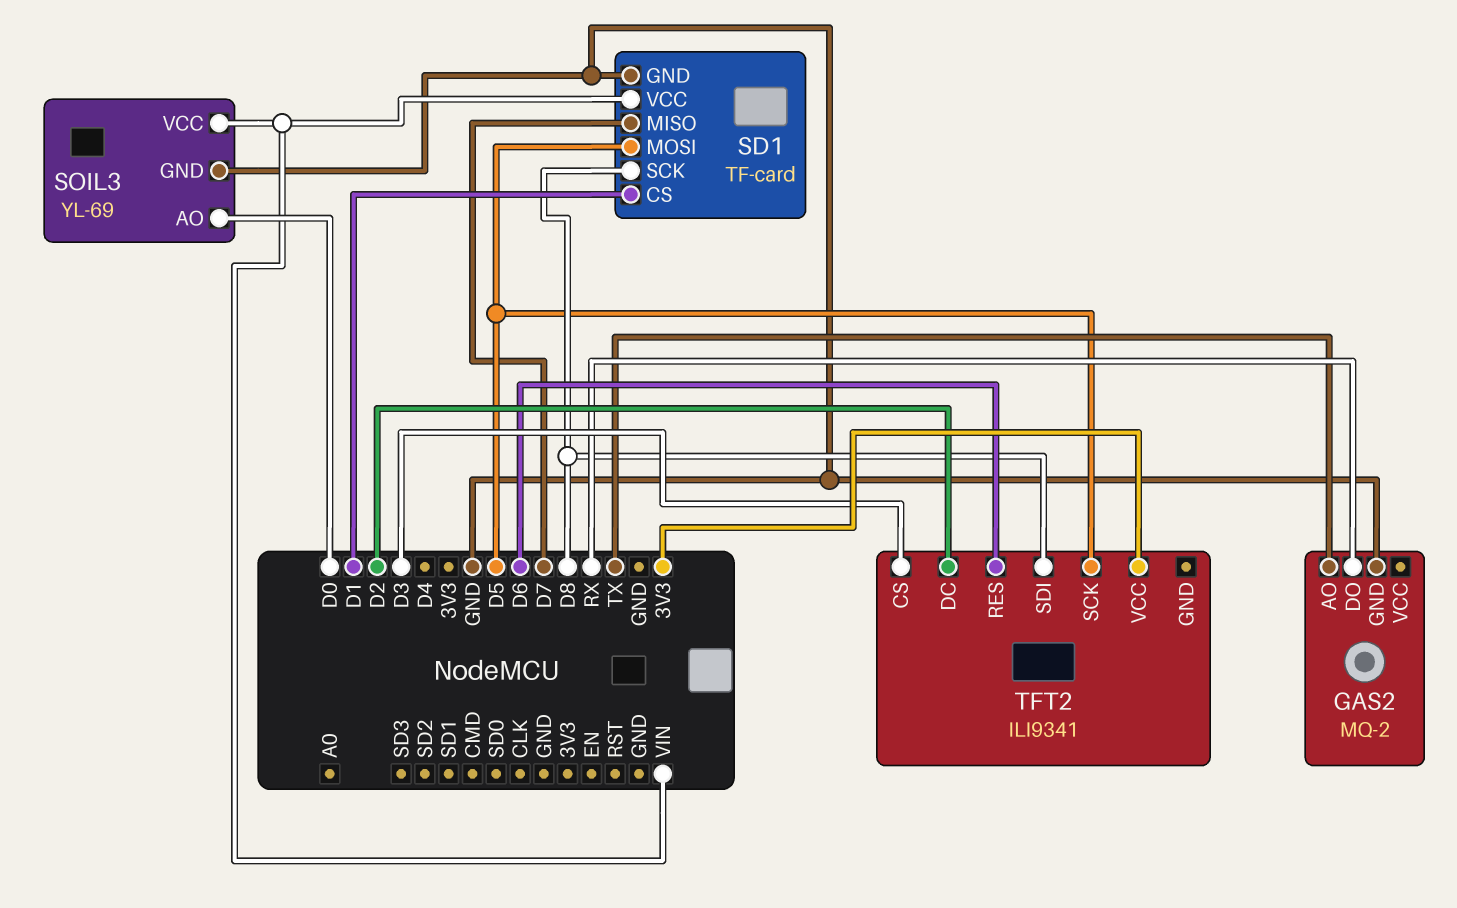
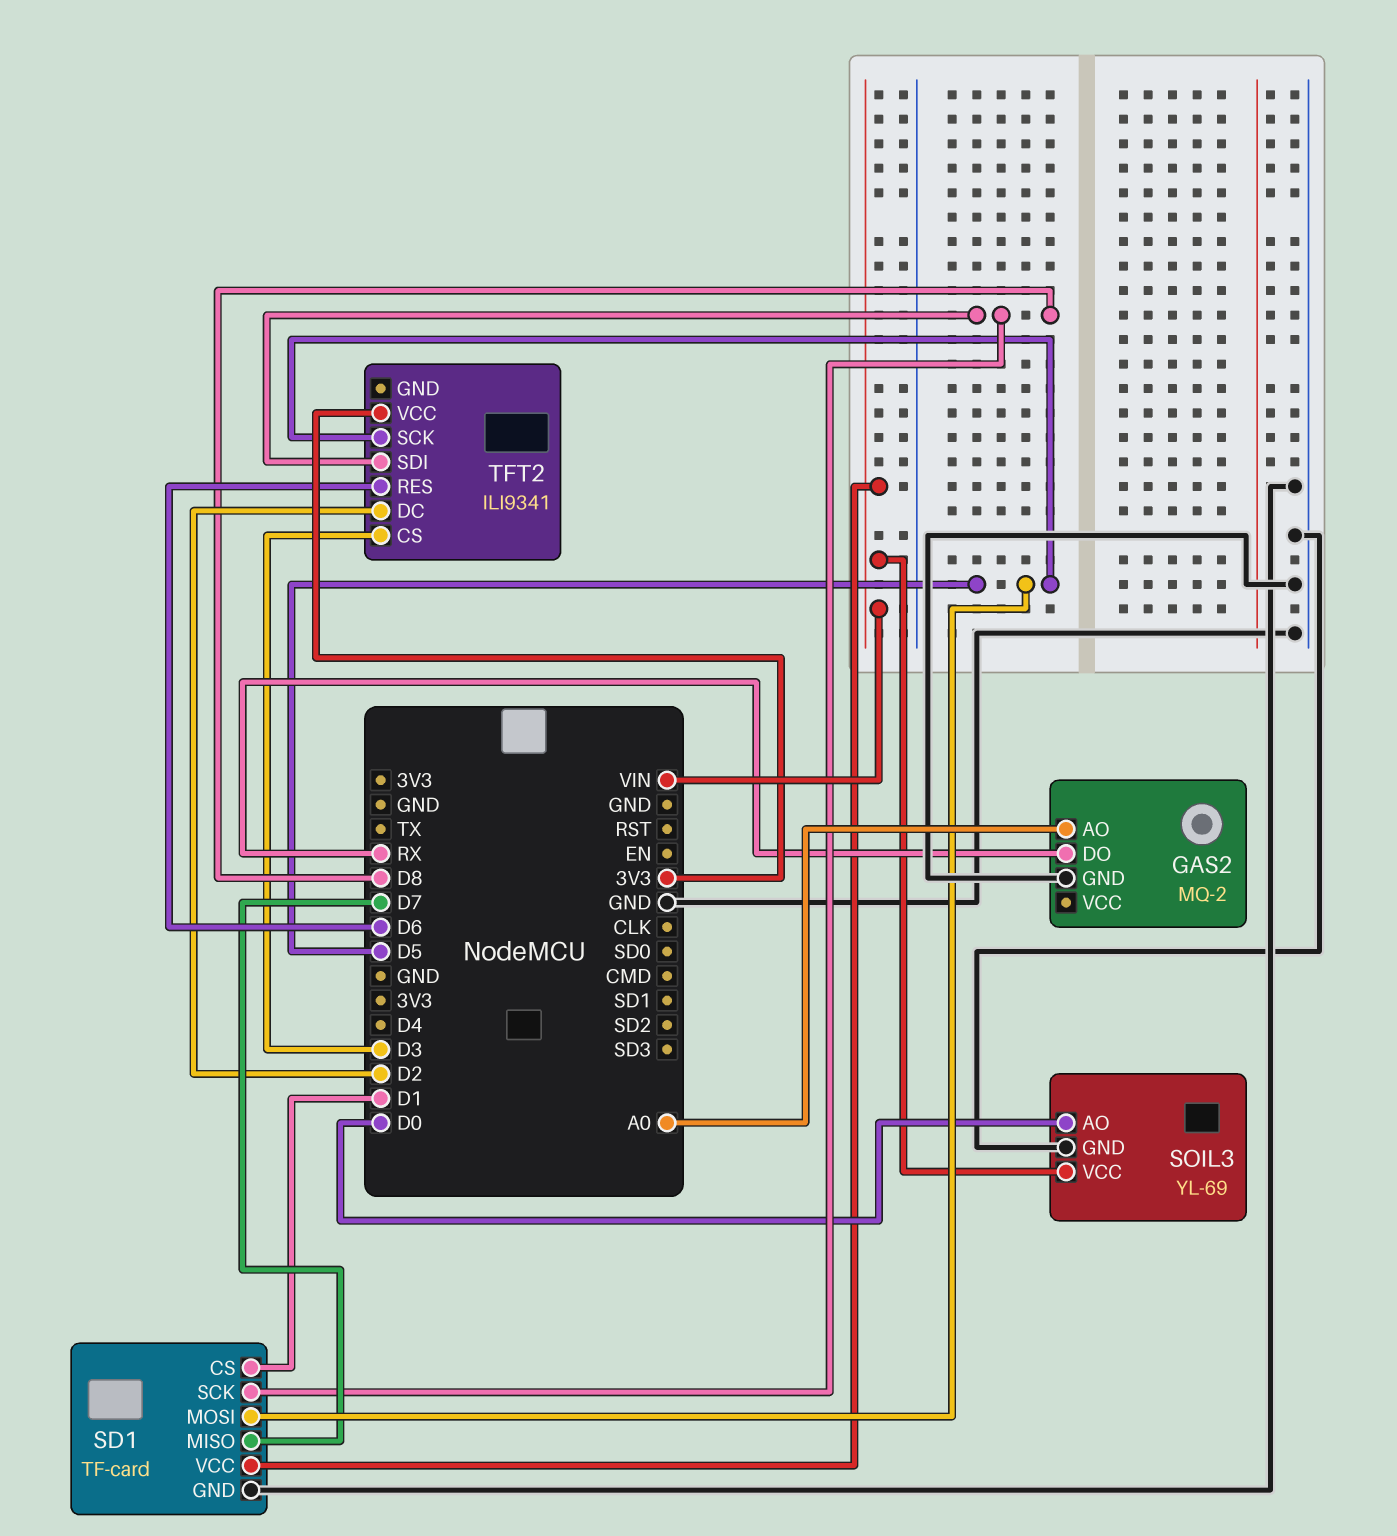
GAS2 pin AO: TX -> A0

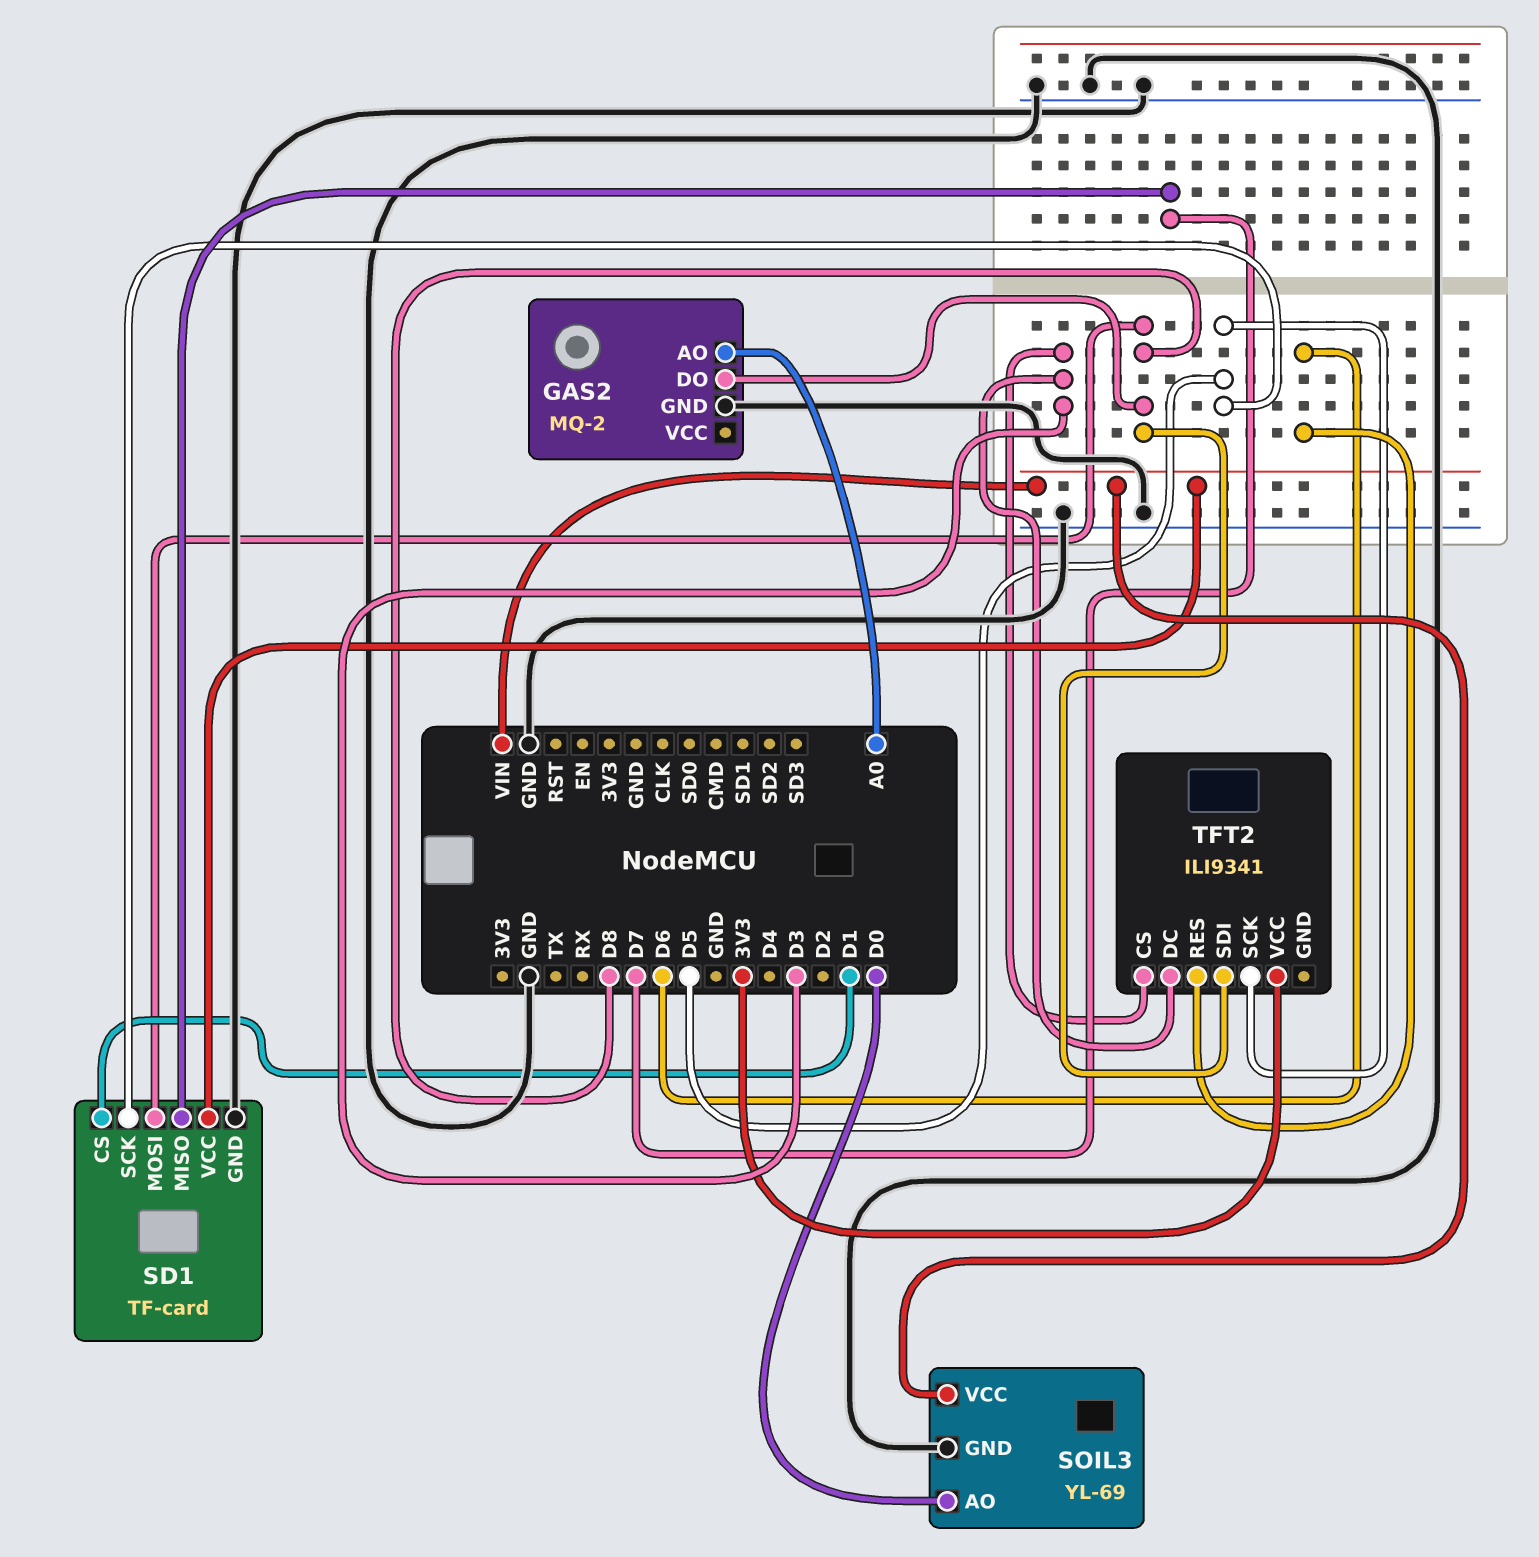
GAS2 pin DO: RX -> D8
SD1 pin MOSI: D5 -> D8
SD1 pin SCK: D8 -> D5
TFT2 pin DC: D2 -> D3

